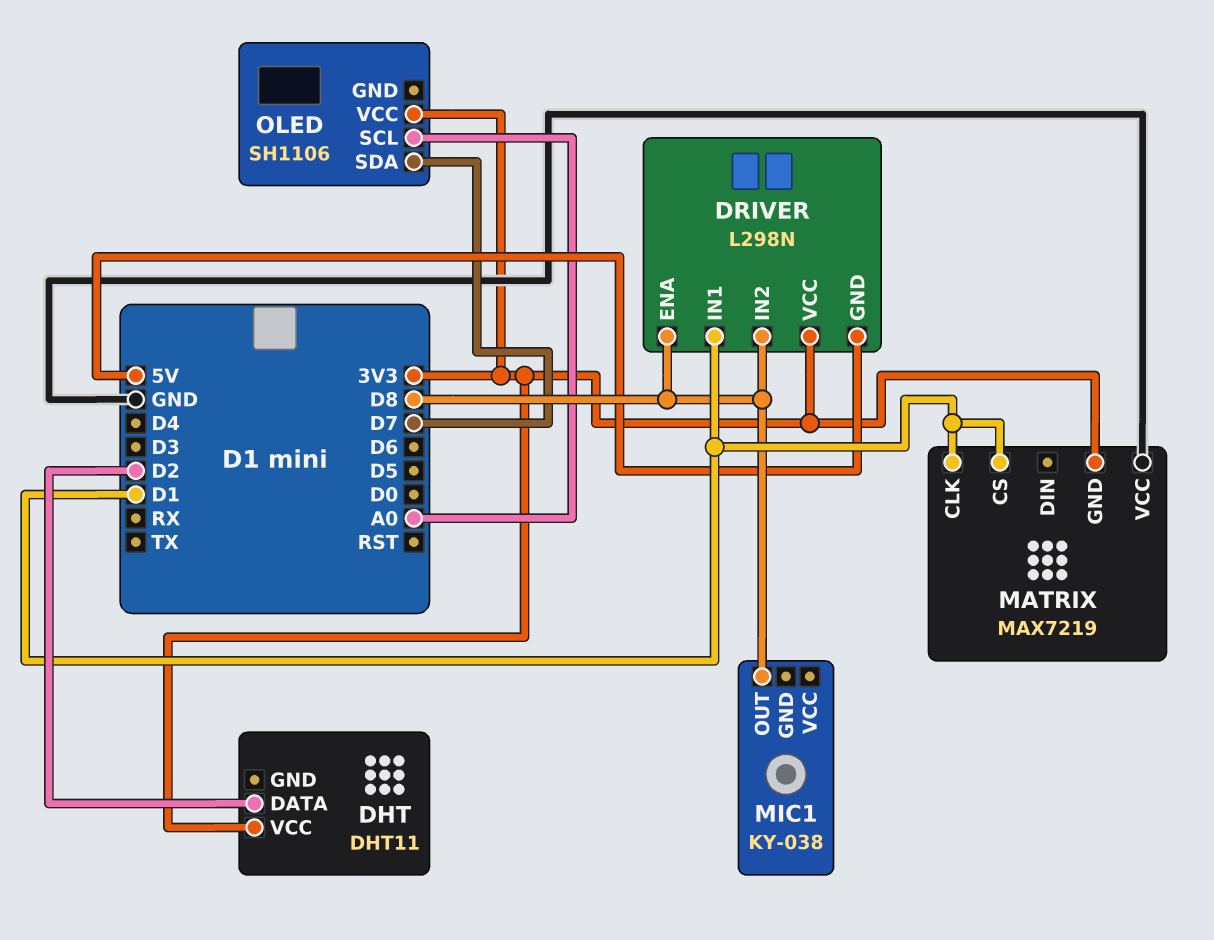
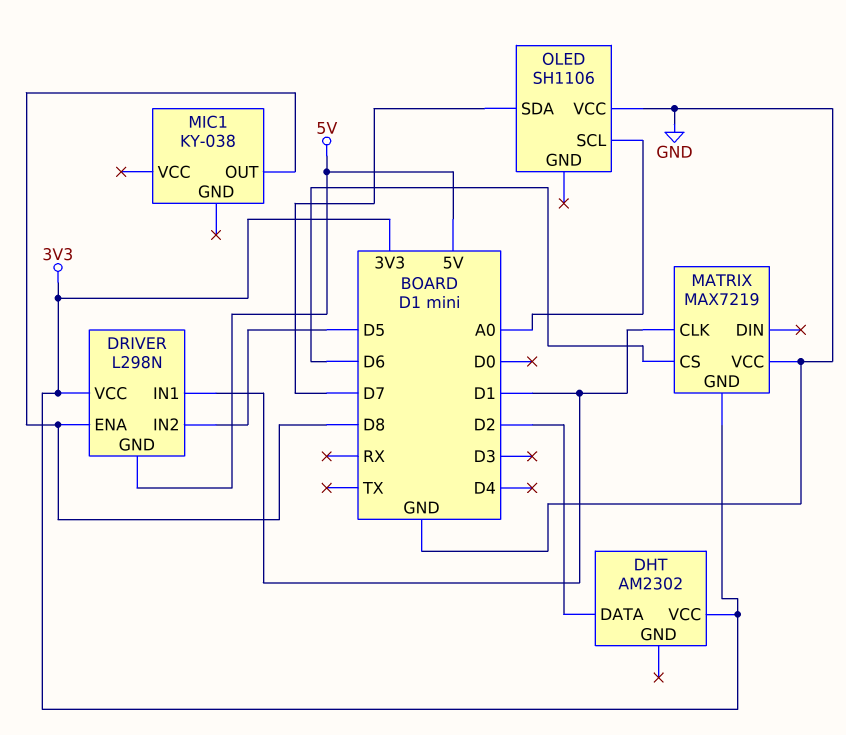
DHT: DHT11 -> AM2302
DRIVER pin IN2: D8 -> D5
MATRIX pin CS: D1 -> D6
OLED pin VCC: 3V3 -> GND

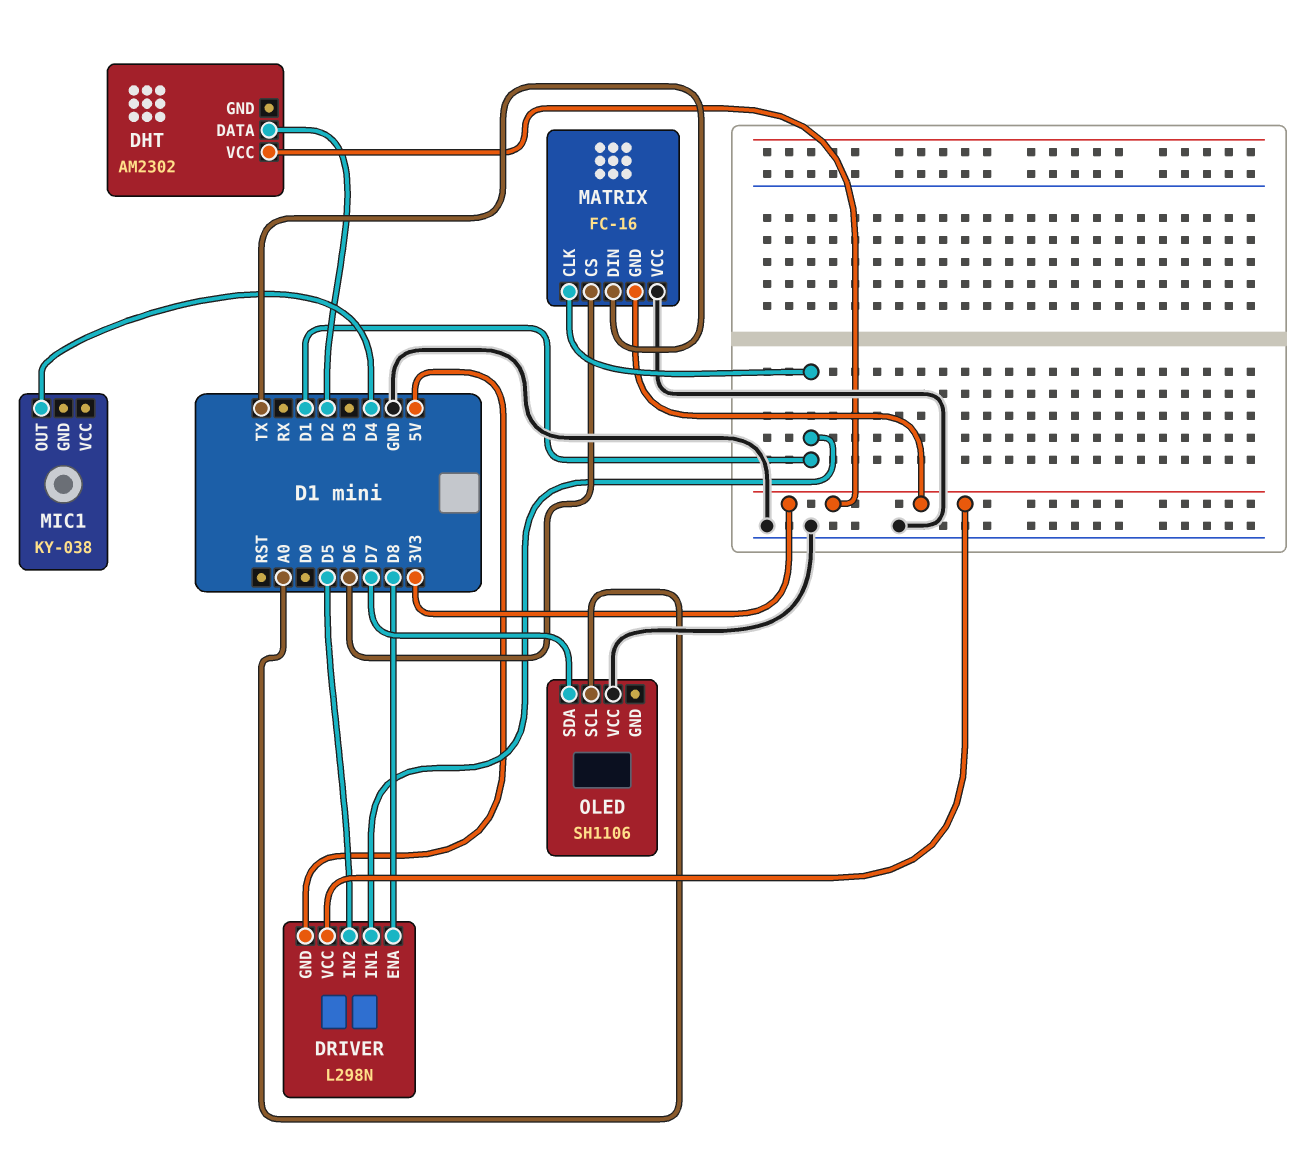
MATRIX: MAX7219 -> FC-16
MATRIX pin DIN: none -> TX
MIC1 pin OUT: D8 -> D4

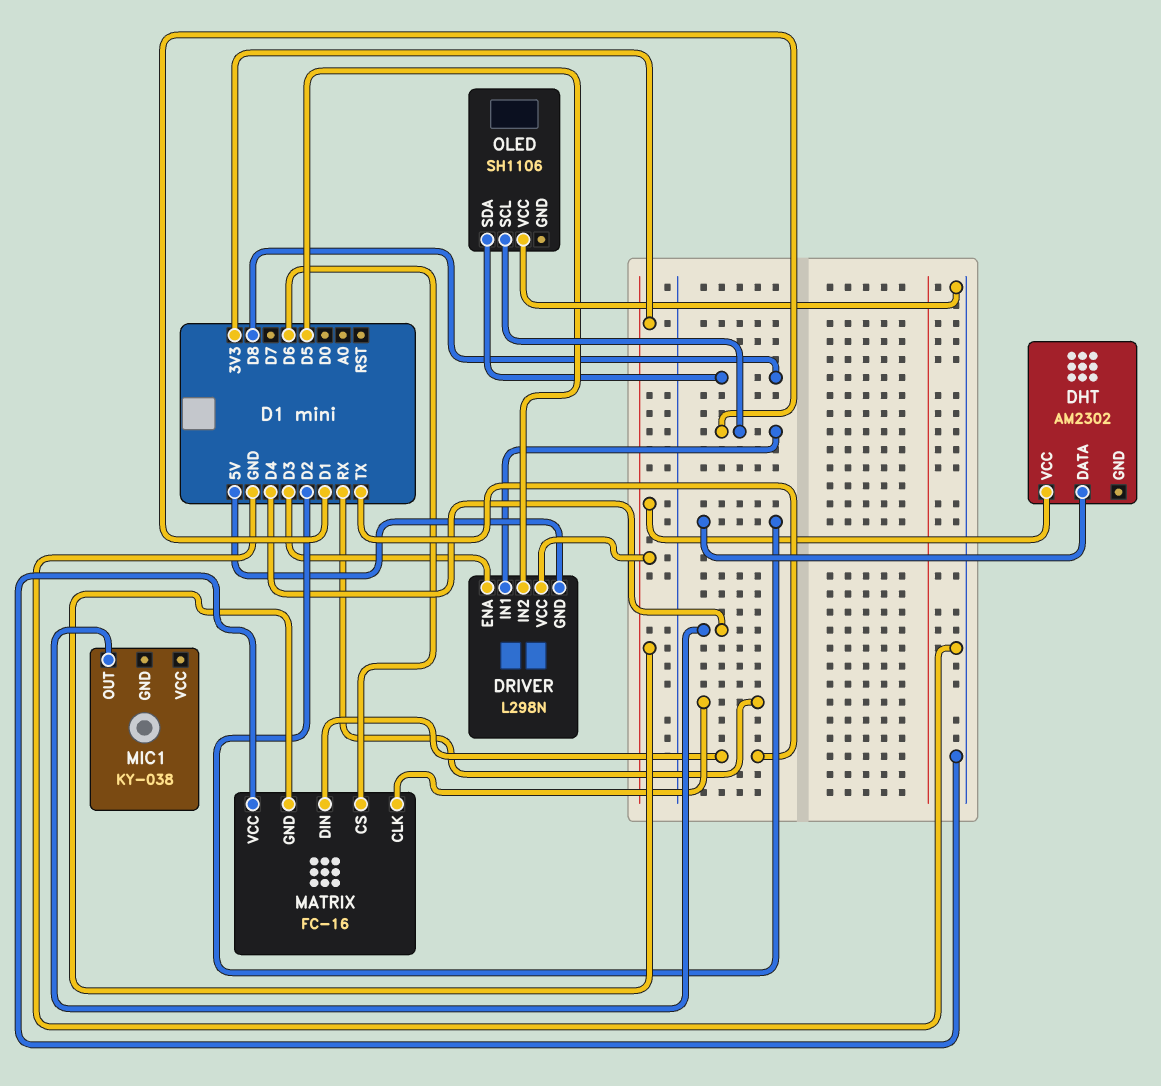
DRIVER pin ENA: D8 -> D3
MATRIX pin CLK: D1 -> RX
OLED pin SCL: A0 -> D1
OLED pin SDA: D7 -> D8

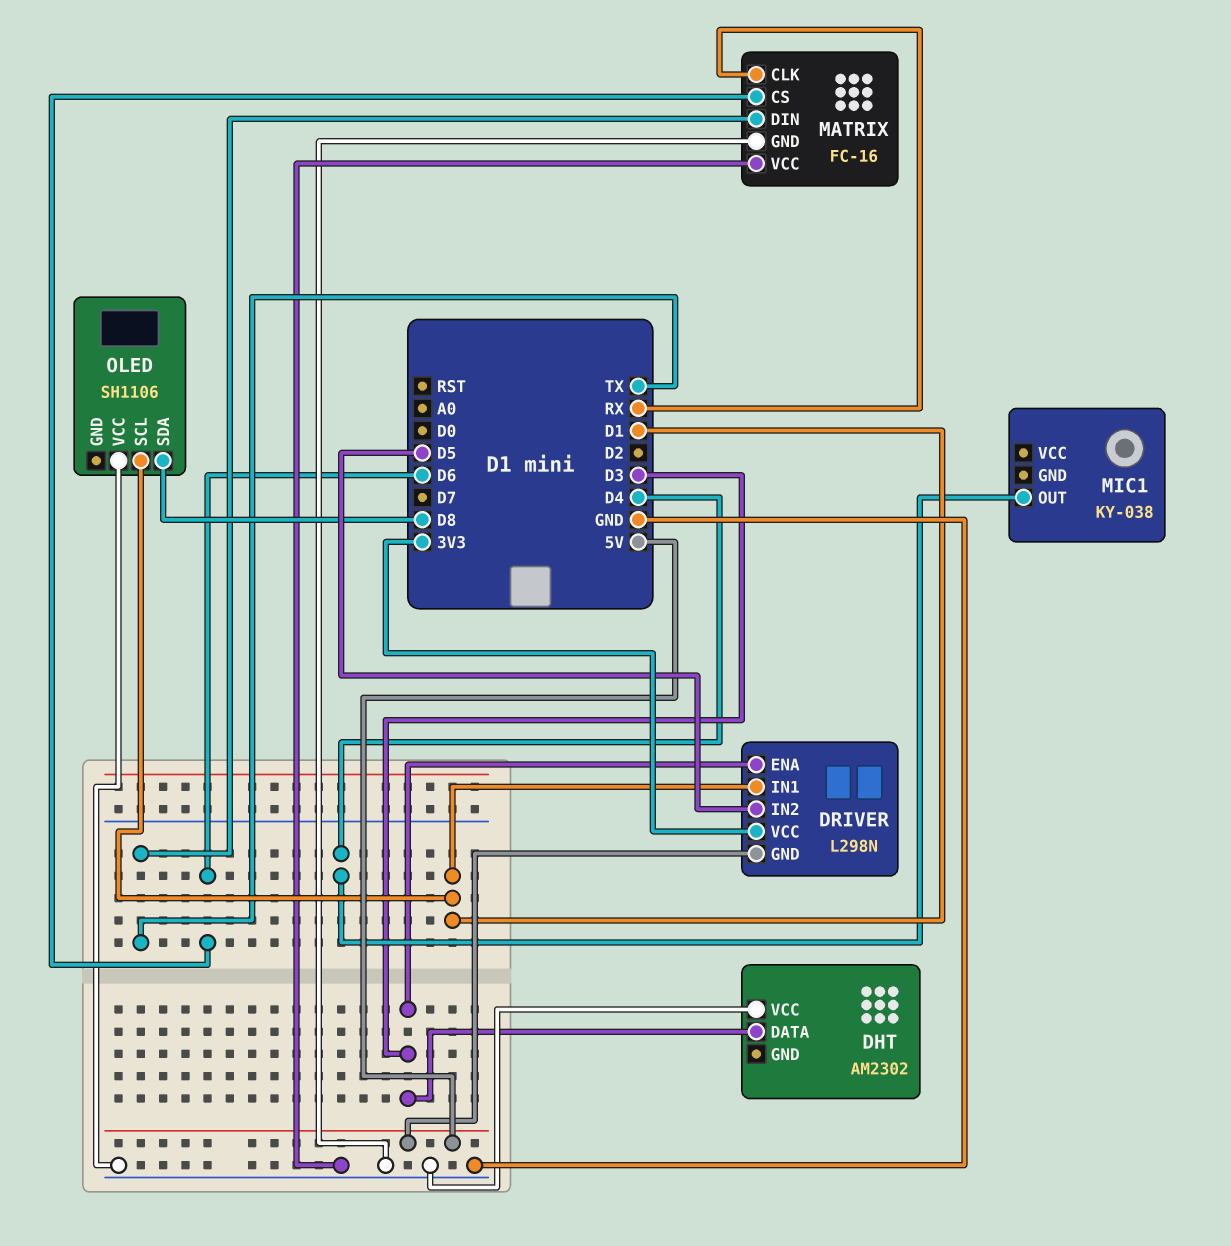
DHT pin DATA: D2 -> D3
DHT pin VCC: 3V3 -> GND
MATRIX pin GND: 3V3 -> GND

